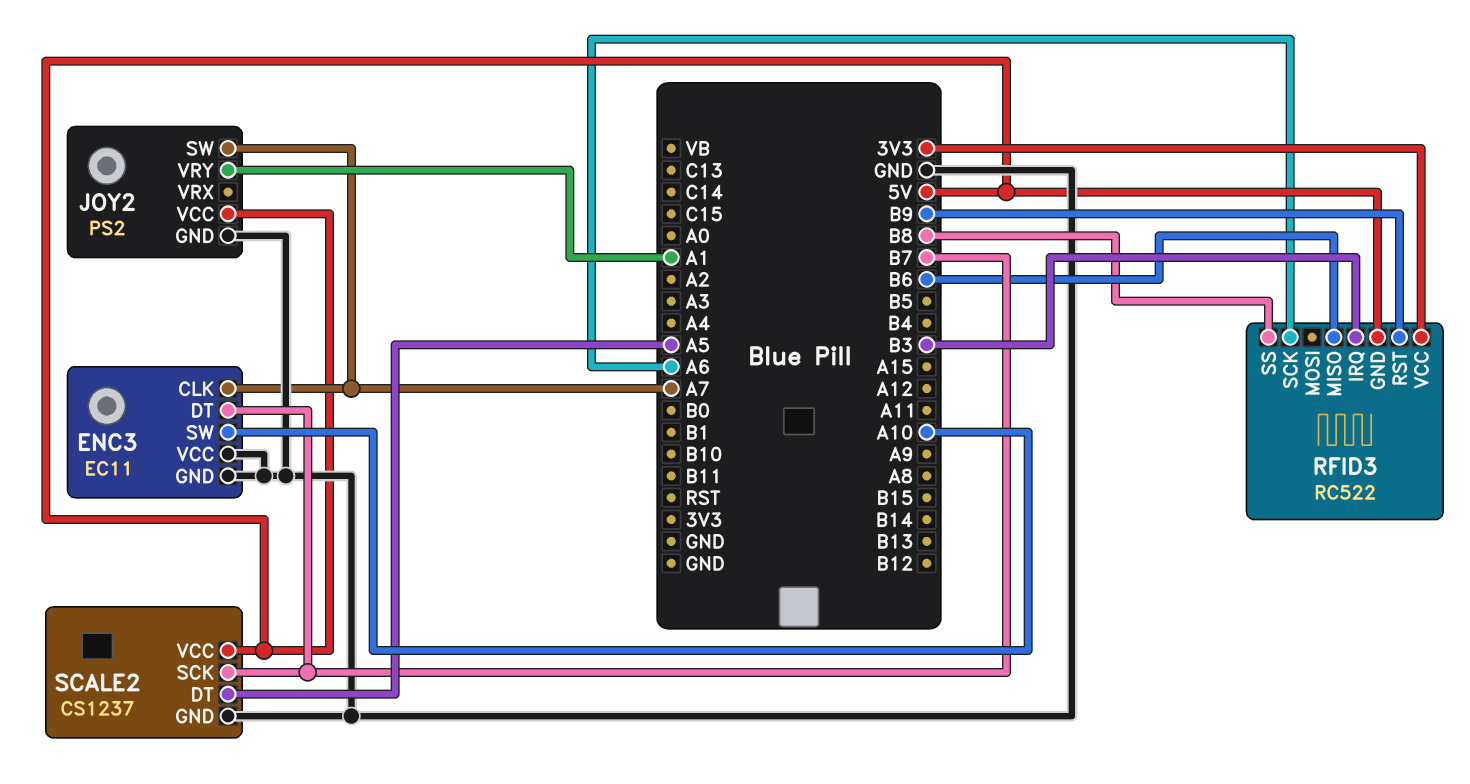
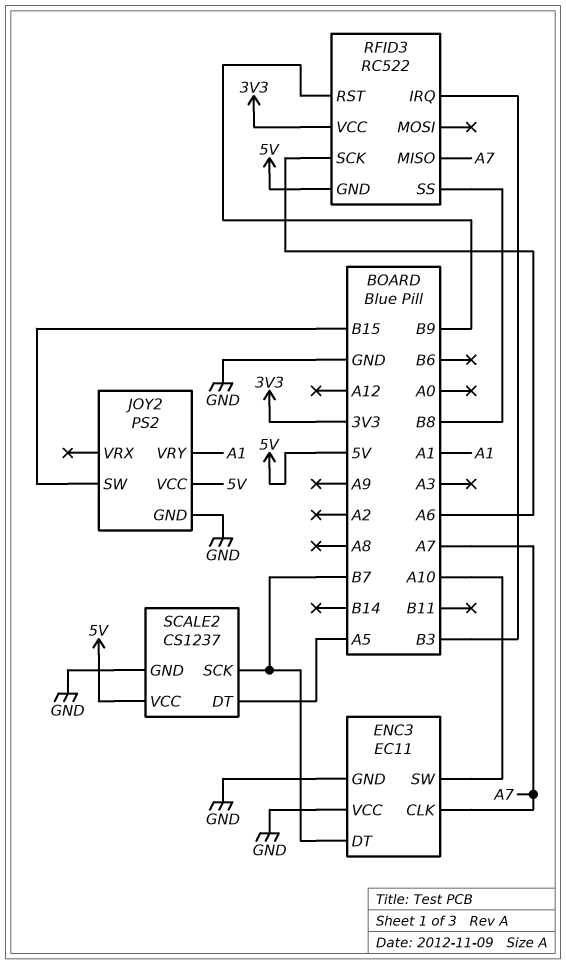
JOY2 pin SW: A7 -> B15
RFID3 pin MISO: B6 -> A7

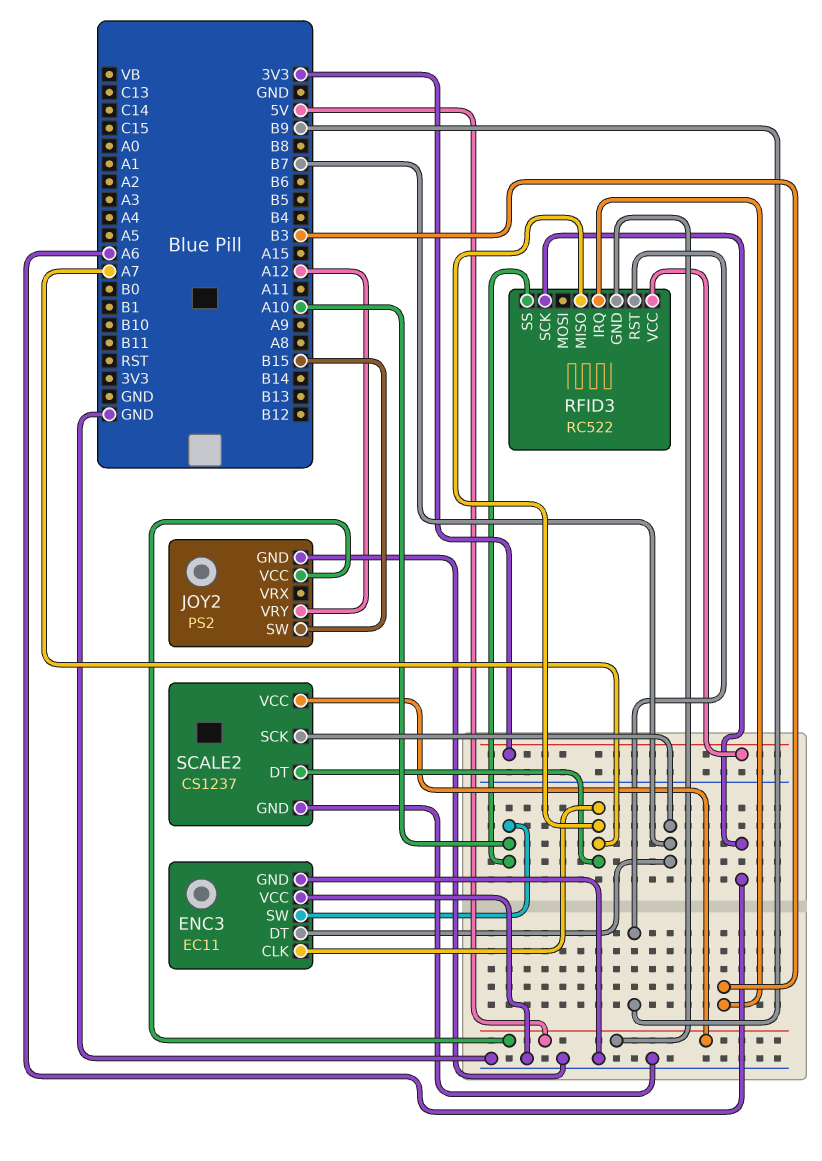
JOY2 pin VRY: A1 -> A12
RFID3 pin SS: B8 -> A10
SCALE2 pin DT: A5 -> A7

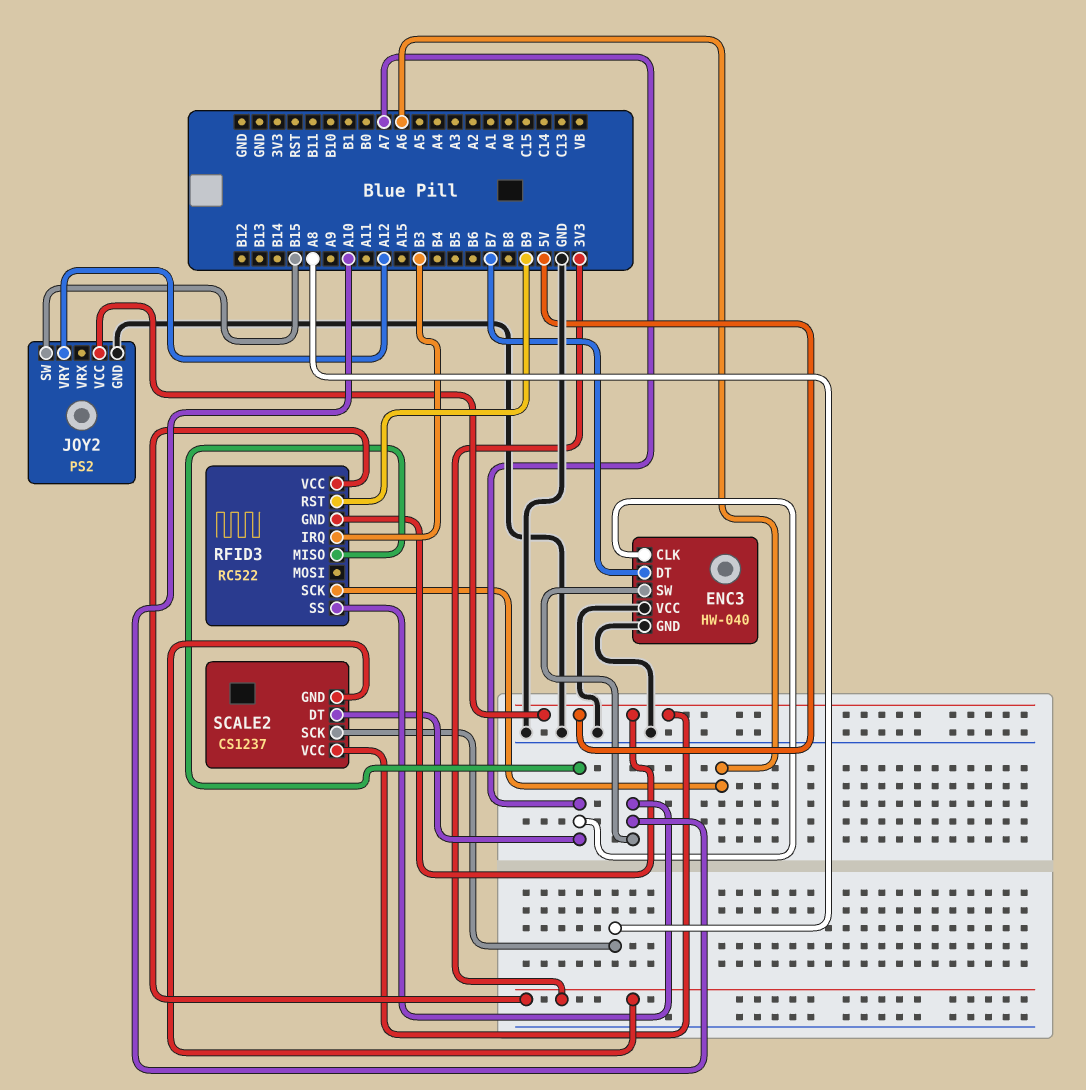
ENC3: EC11 -> HW-040
SCALE2 pin GND: GND -> 3V3
SCALE2 pin SCK: B7 -> A8

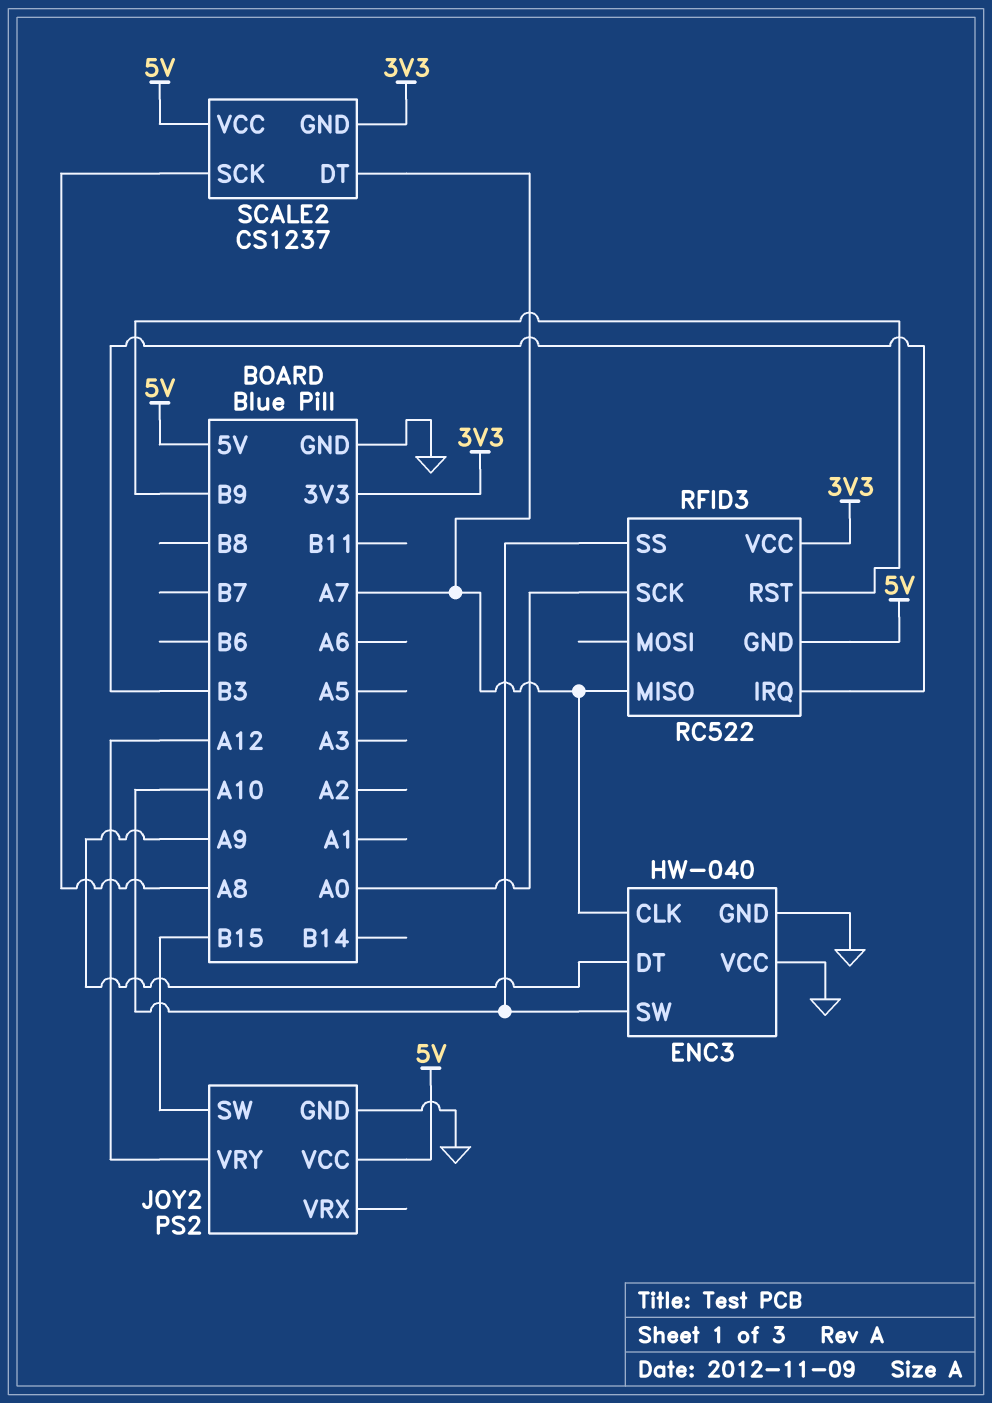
ENC3 pin DT: B7 -> A9
RFID3 pin SCK: A6 -> A0

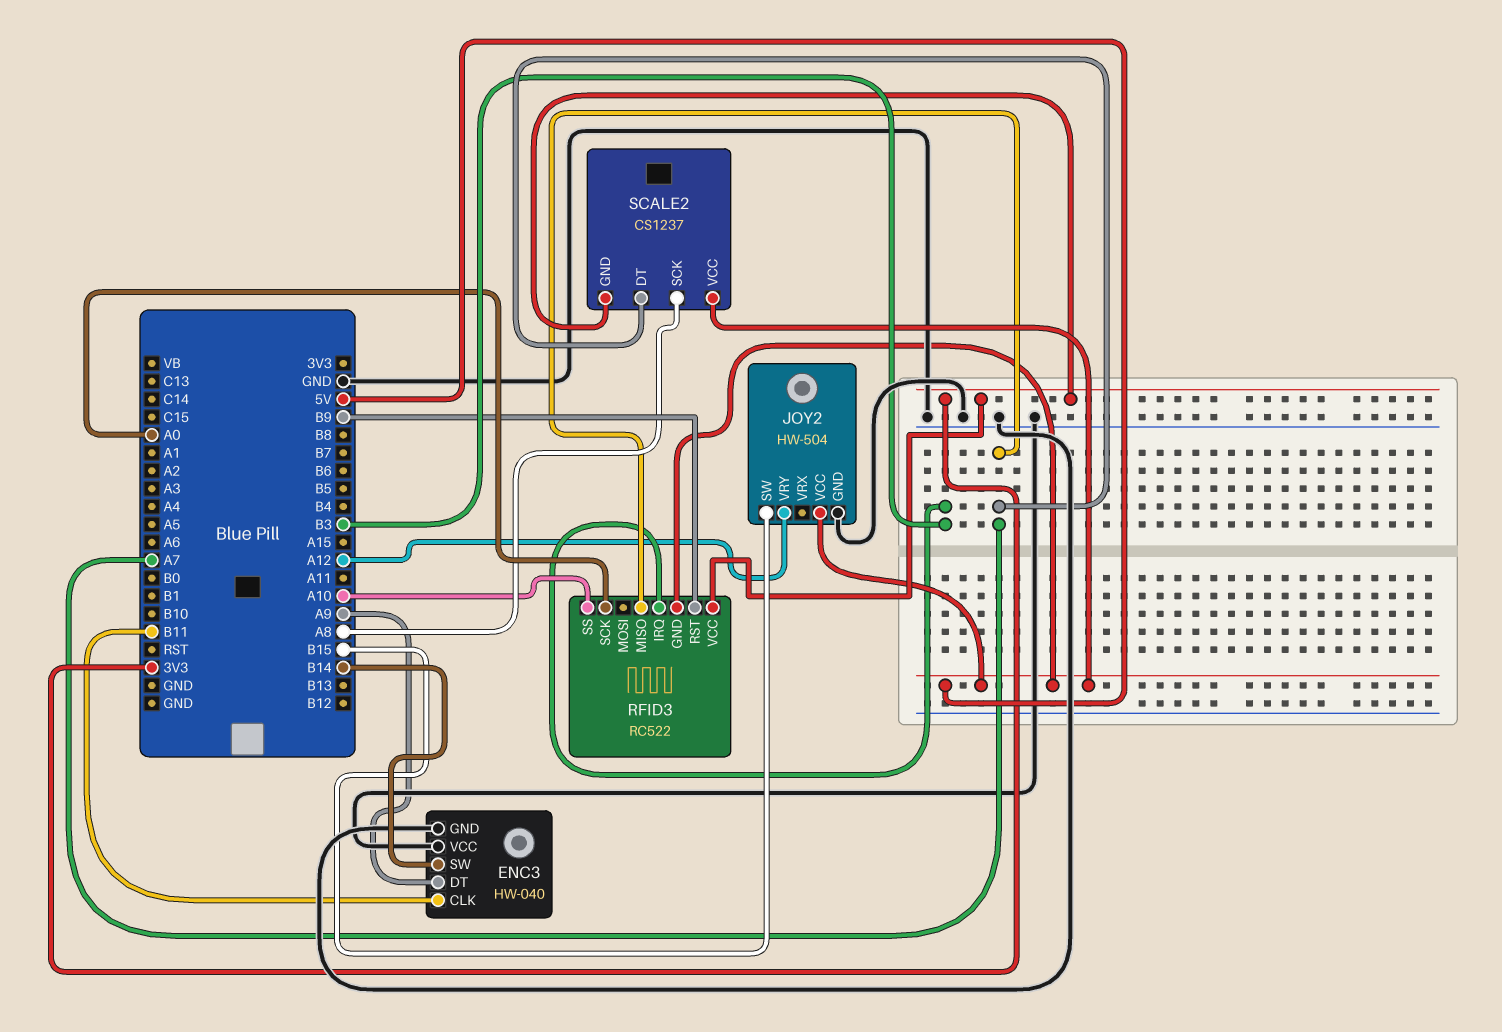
ENC3 pin CLK: A7 -> B11
ENC3 pin SW: A10 -> B14
JOY2: PS2 -> HW-504

